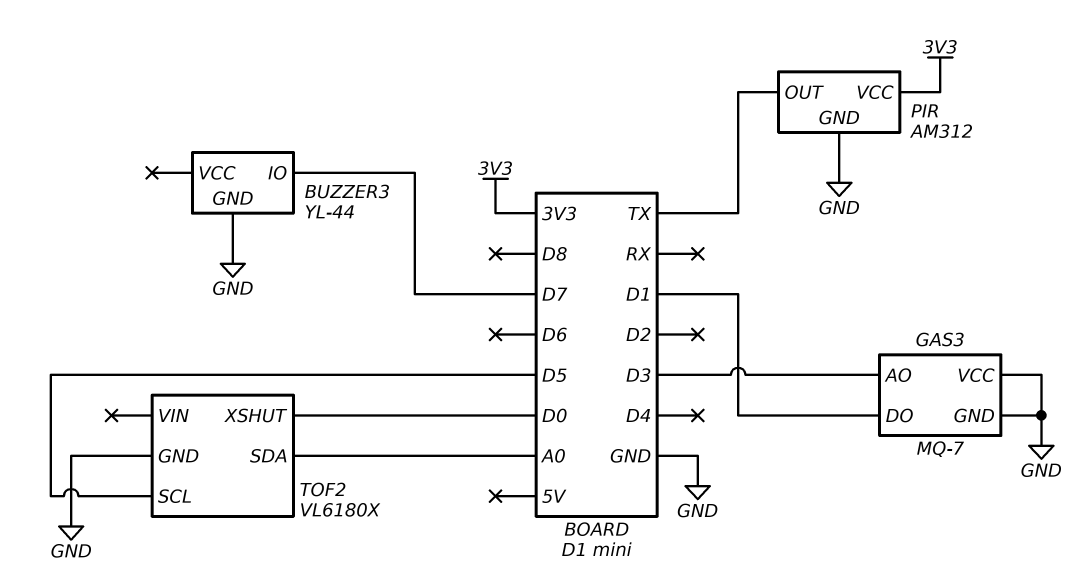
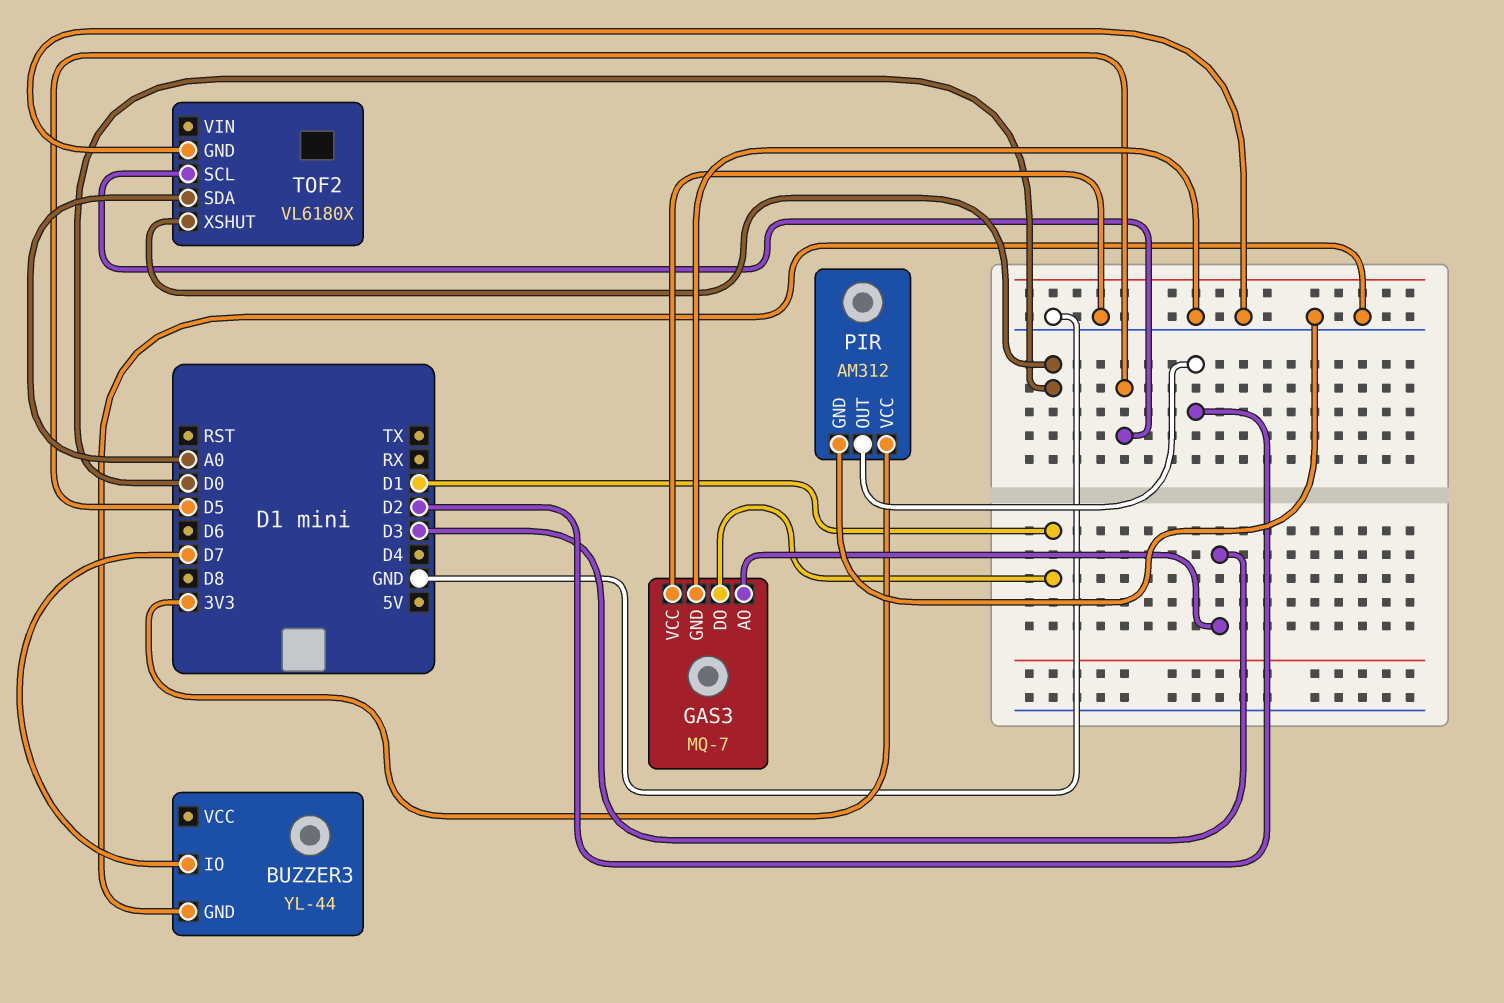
PIR pin OUT: TX -> D2

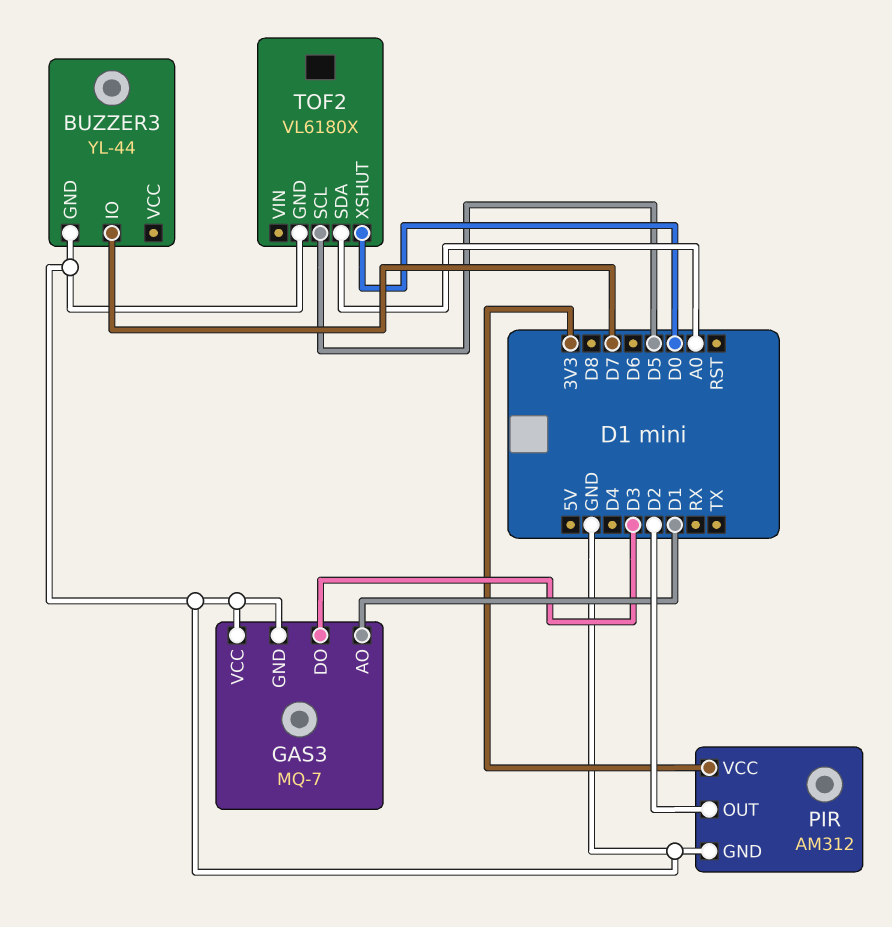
GAS3 pin AO: D3 -> D1
GAS3 pin DO: D1 -> D3

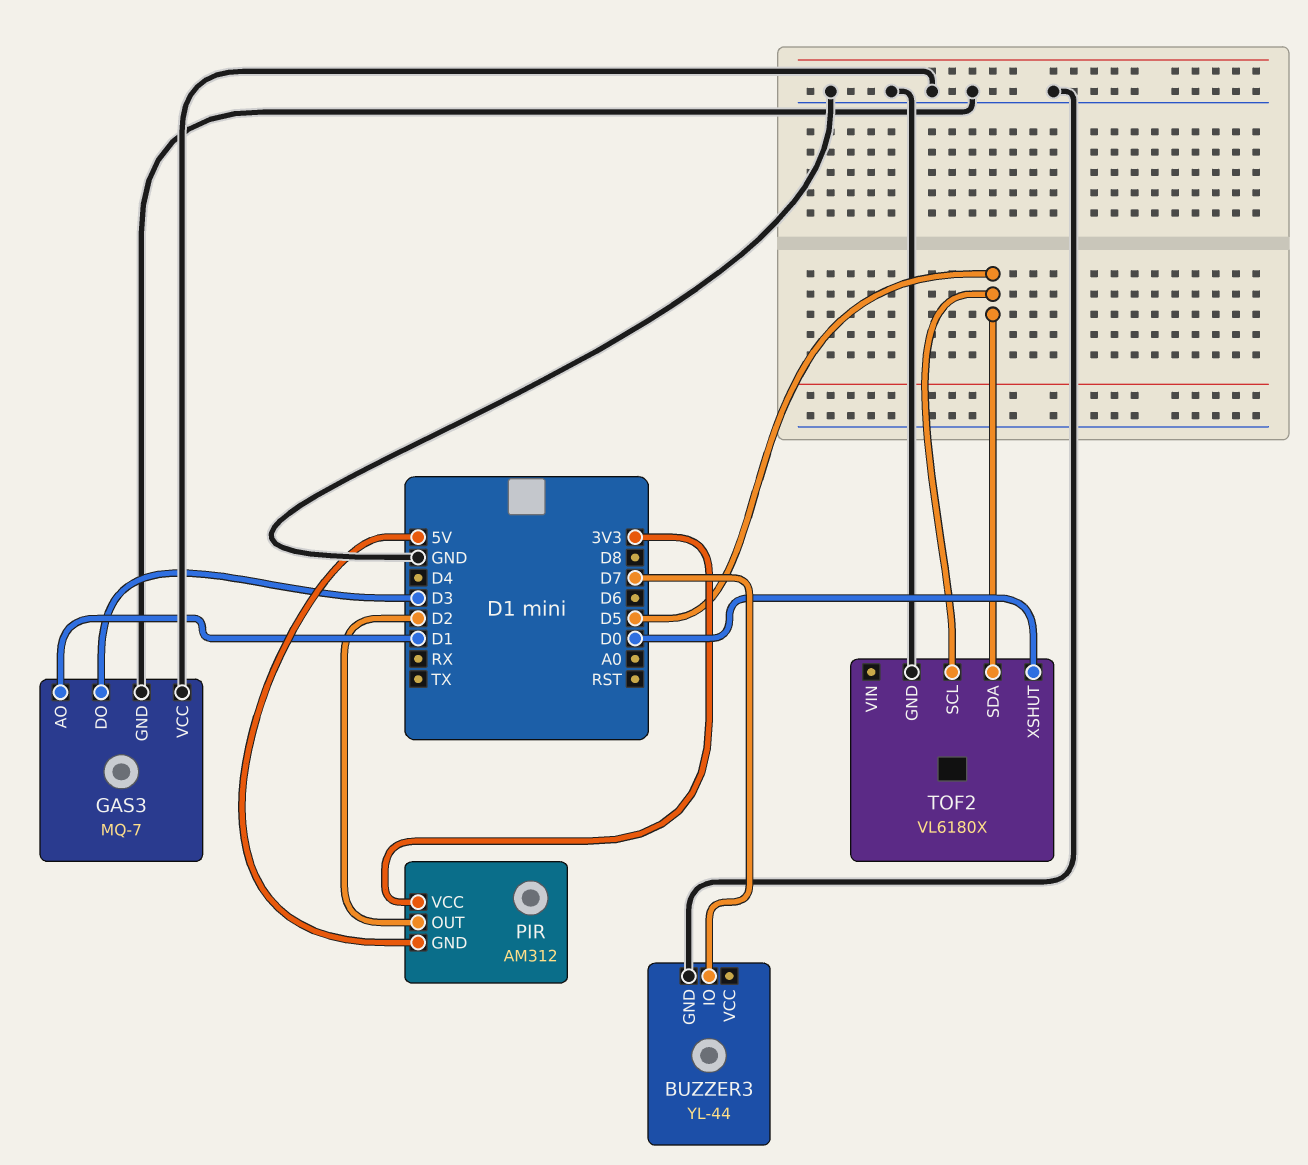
PIR pin GND: GND -> 5V
TOF2 pin SDA: A0 -> D5

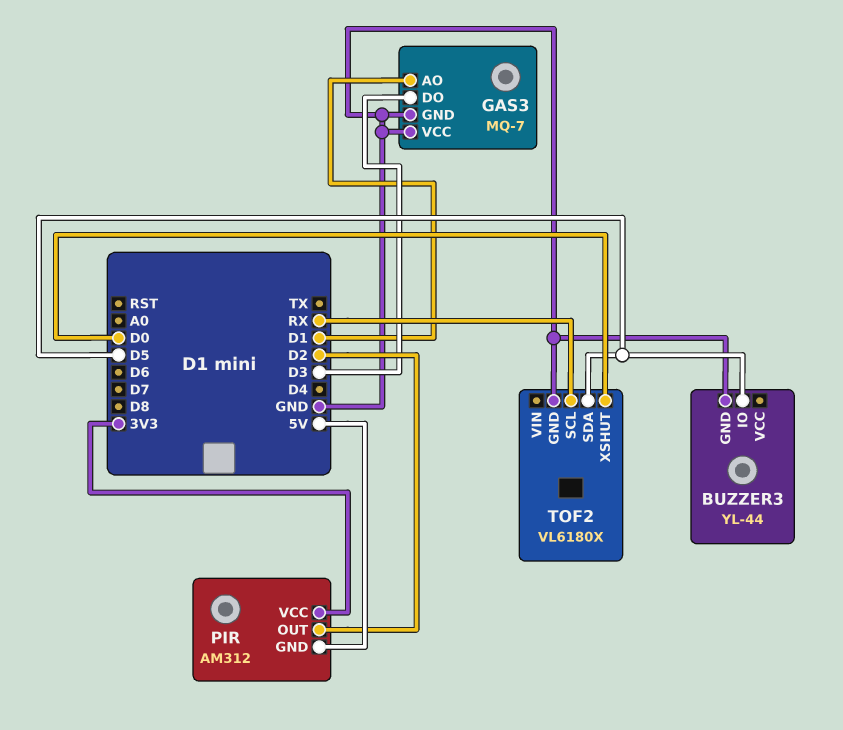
BUZZER3 pin IO: D7 -> D5
TOF2 pin SCL: D5 -> RX

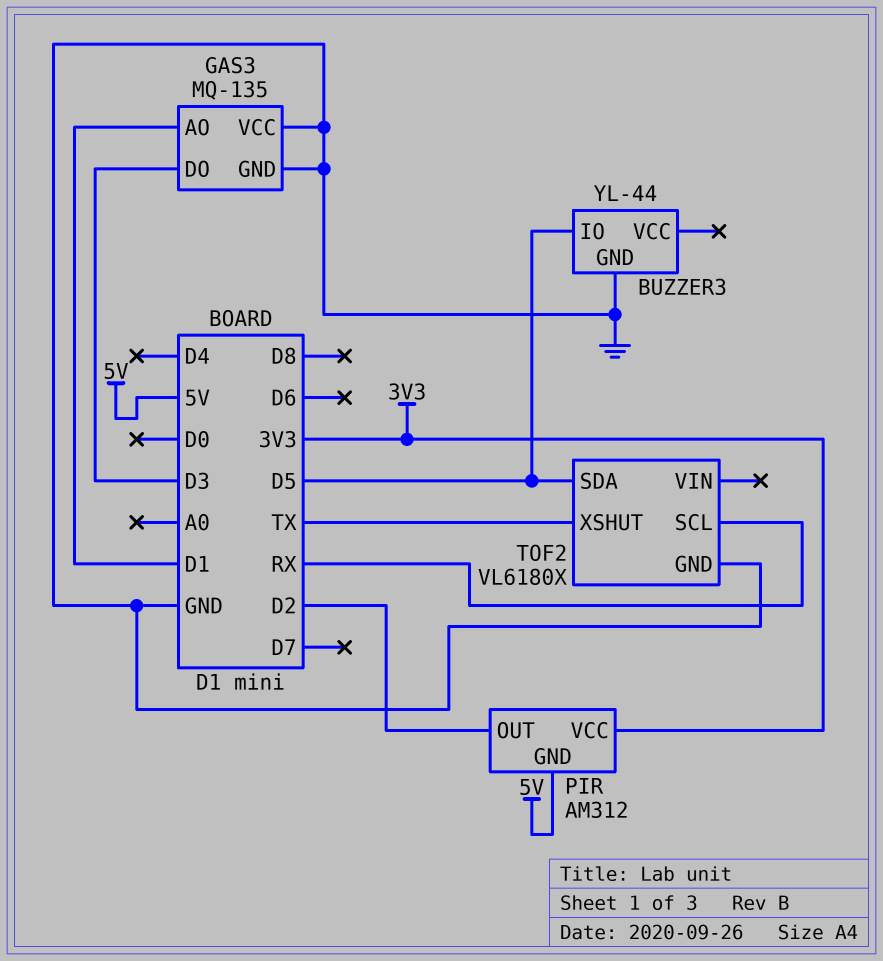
GAS3: MQ-7 -> MQ-135
TOF2 pin XSHUT: D0 -> TX

